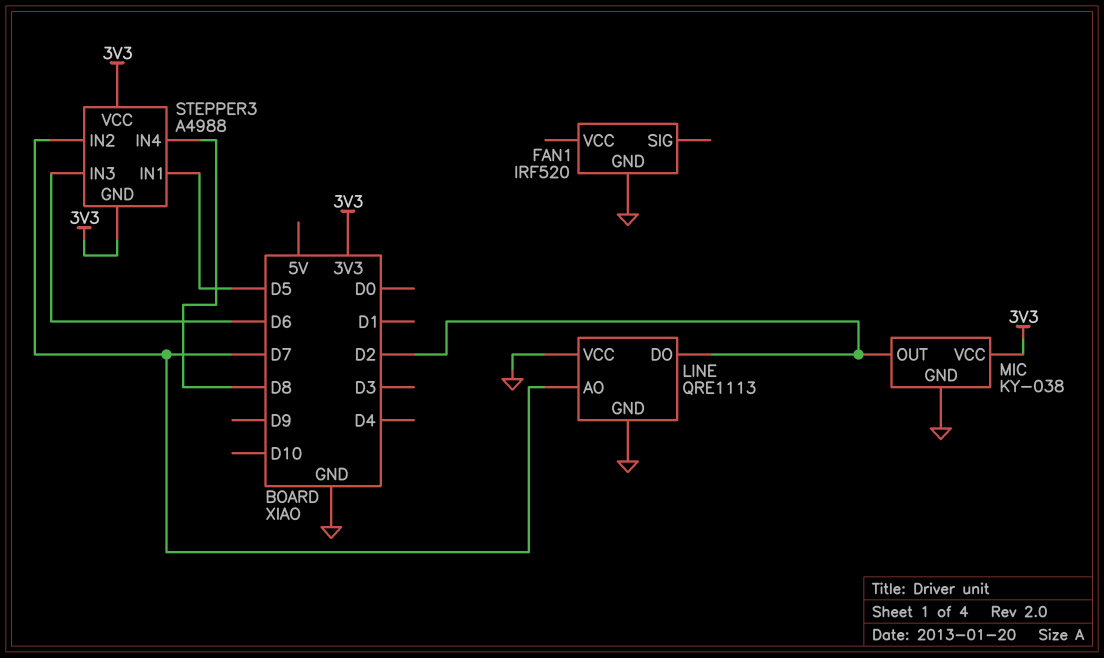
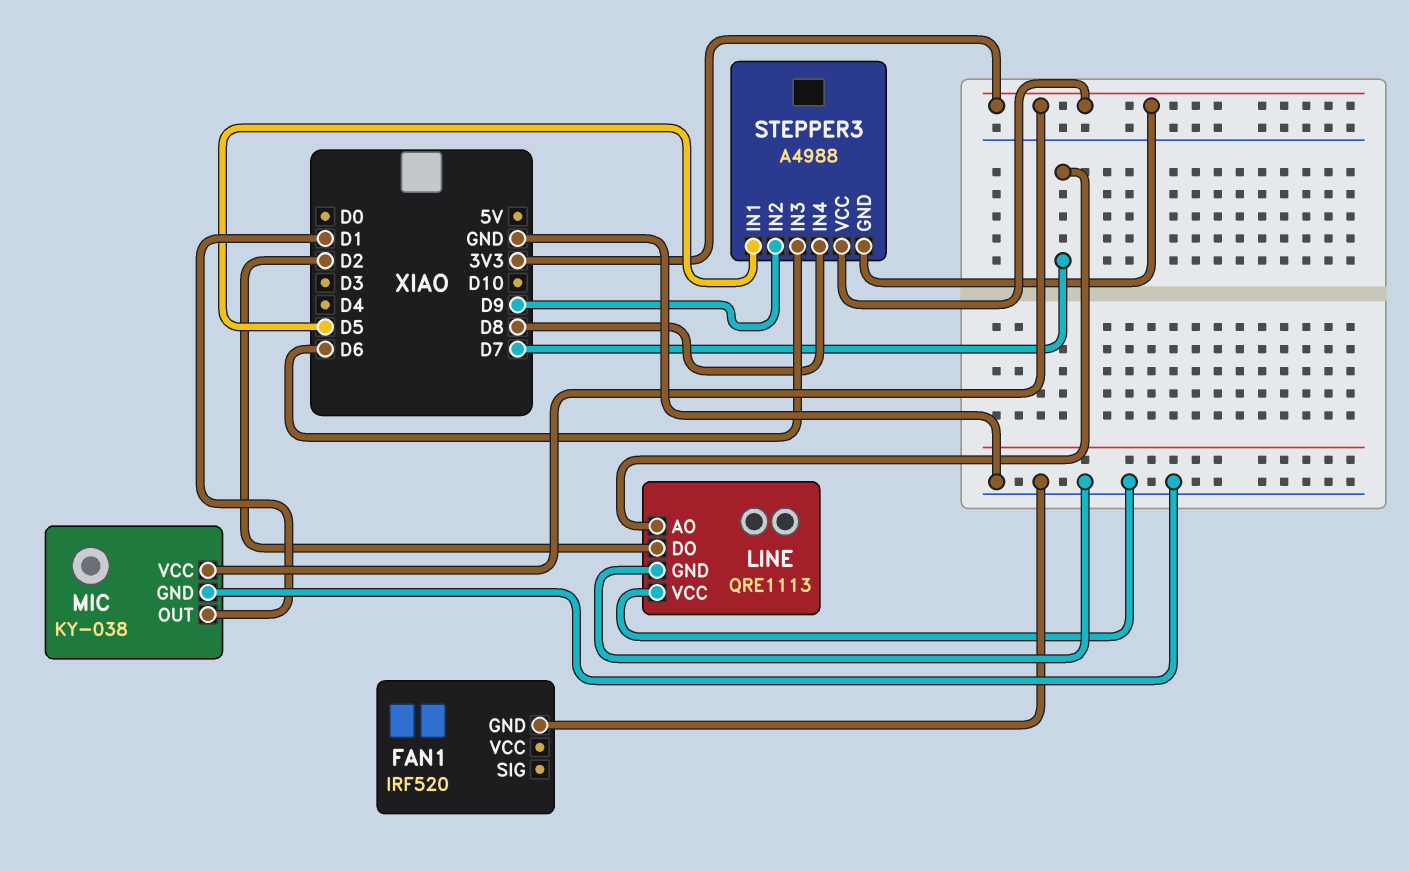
MIC pin OUT: D2 -> D1
STEPPER3 pin IN2: D7 -> D9

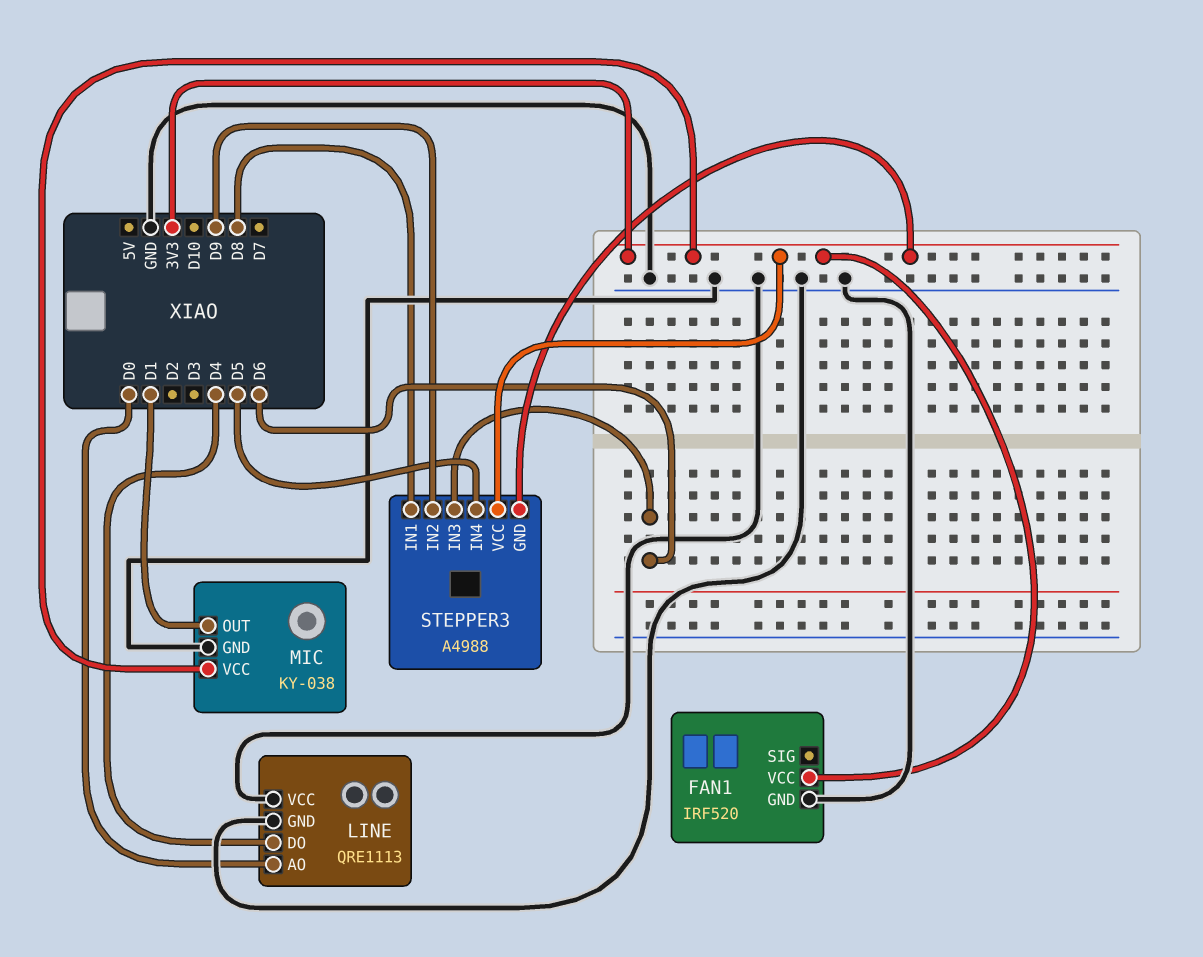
FAN1 pin VCC: none -> 3V3
LINE pin AO: D7 -> D0
LINE pin DO: D2 -> D4
STEPPER3 pin IN1: D5 -> D8
STEPPER3 pin IN4: D8 -> D5

